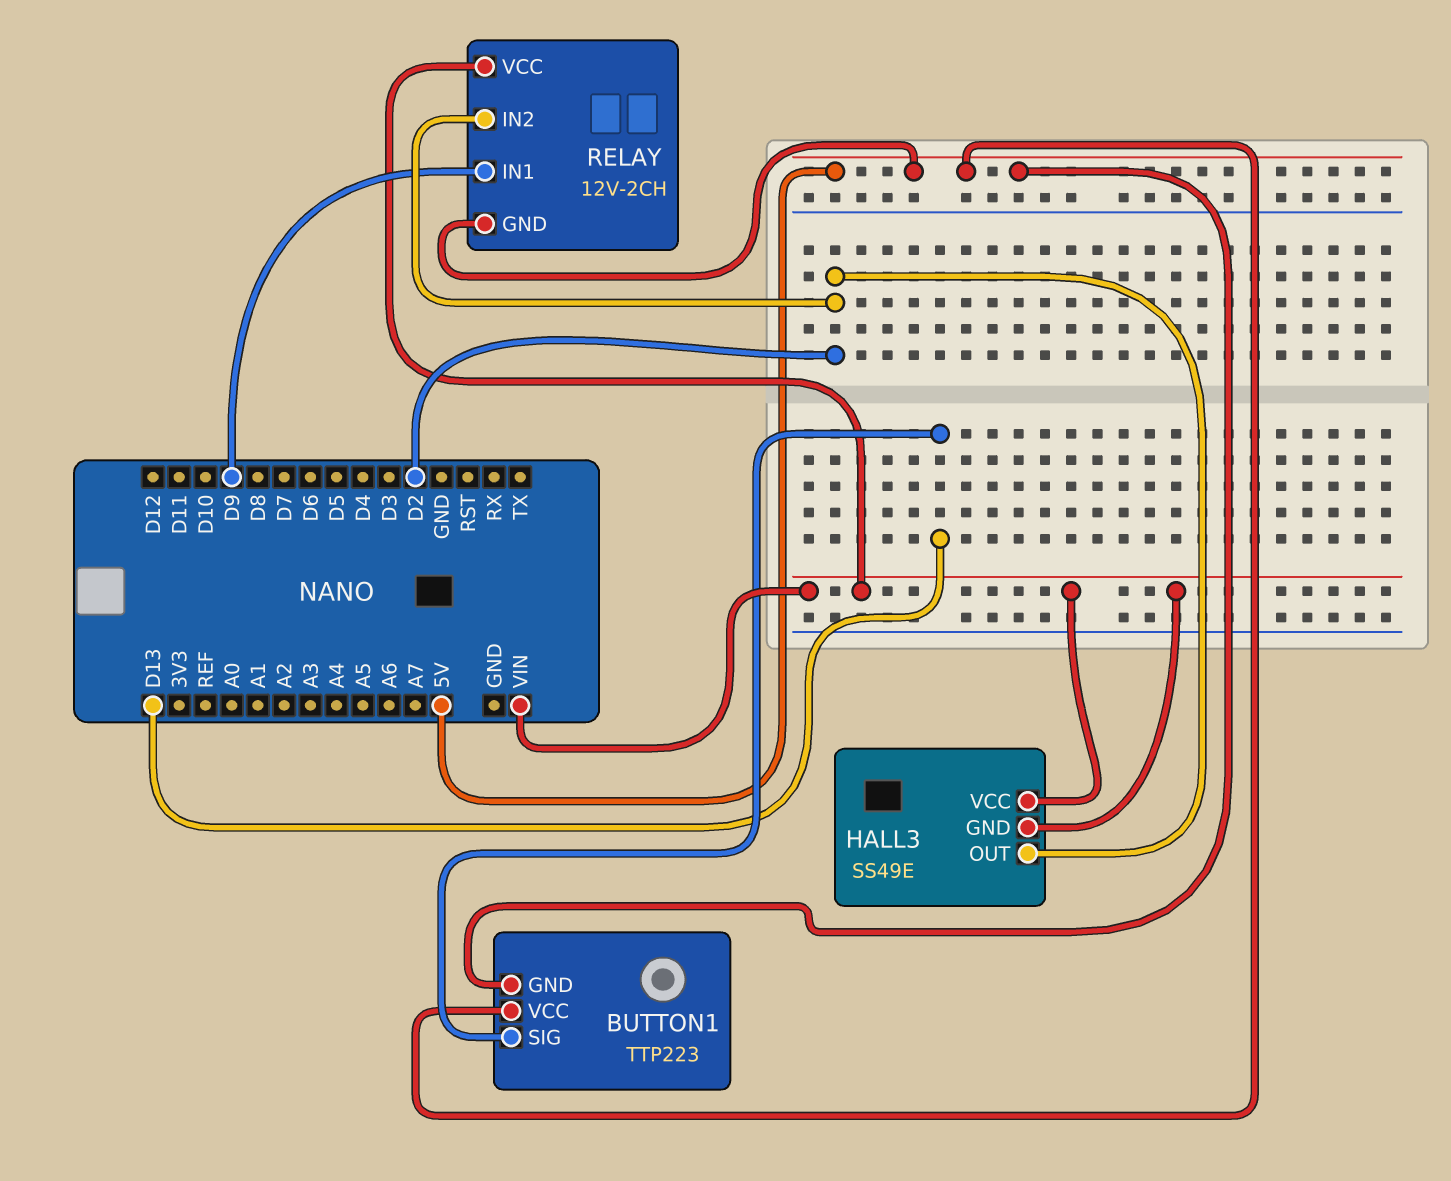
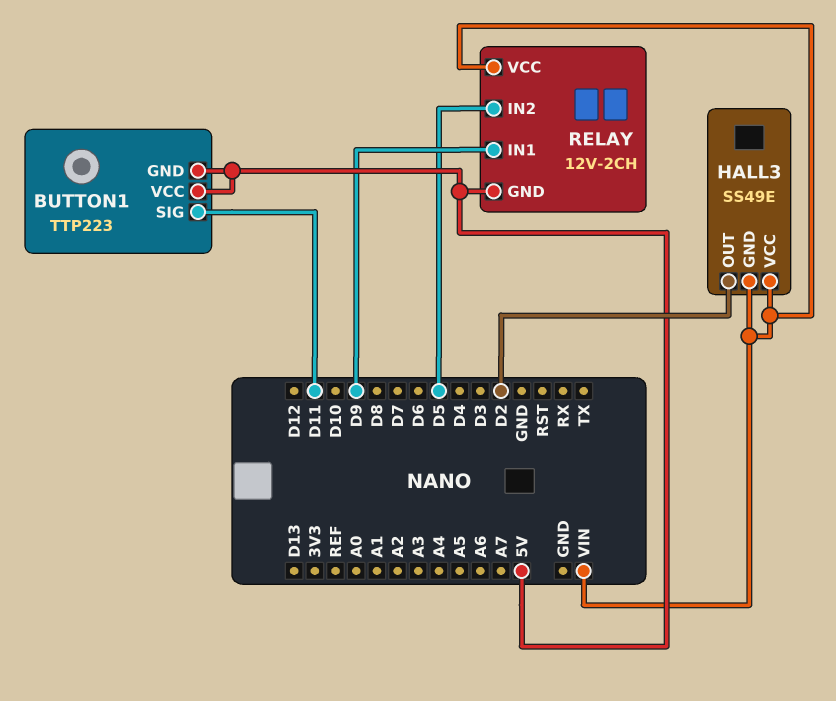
BUTTON1 pin SIG: D13 -> D11
RELAY pin IN2: D2 -> D5

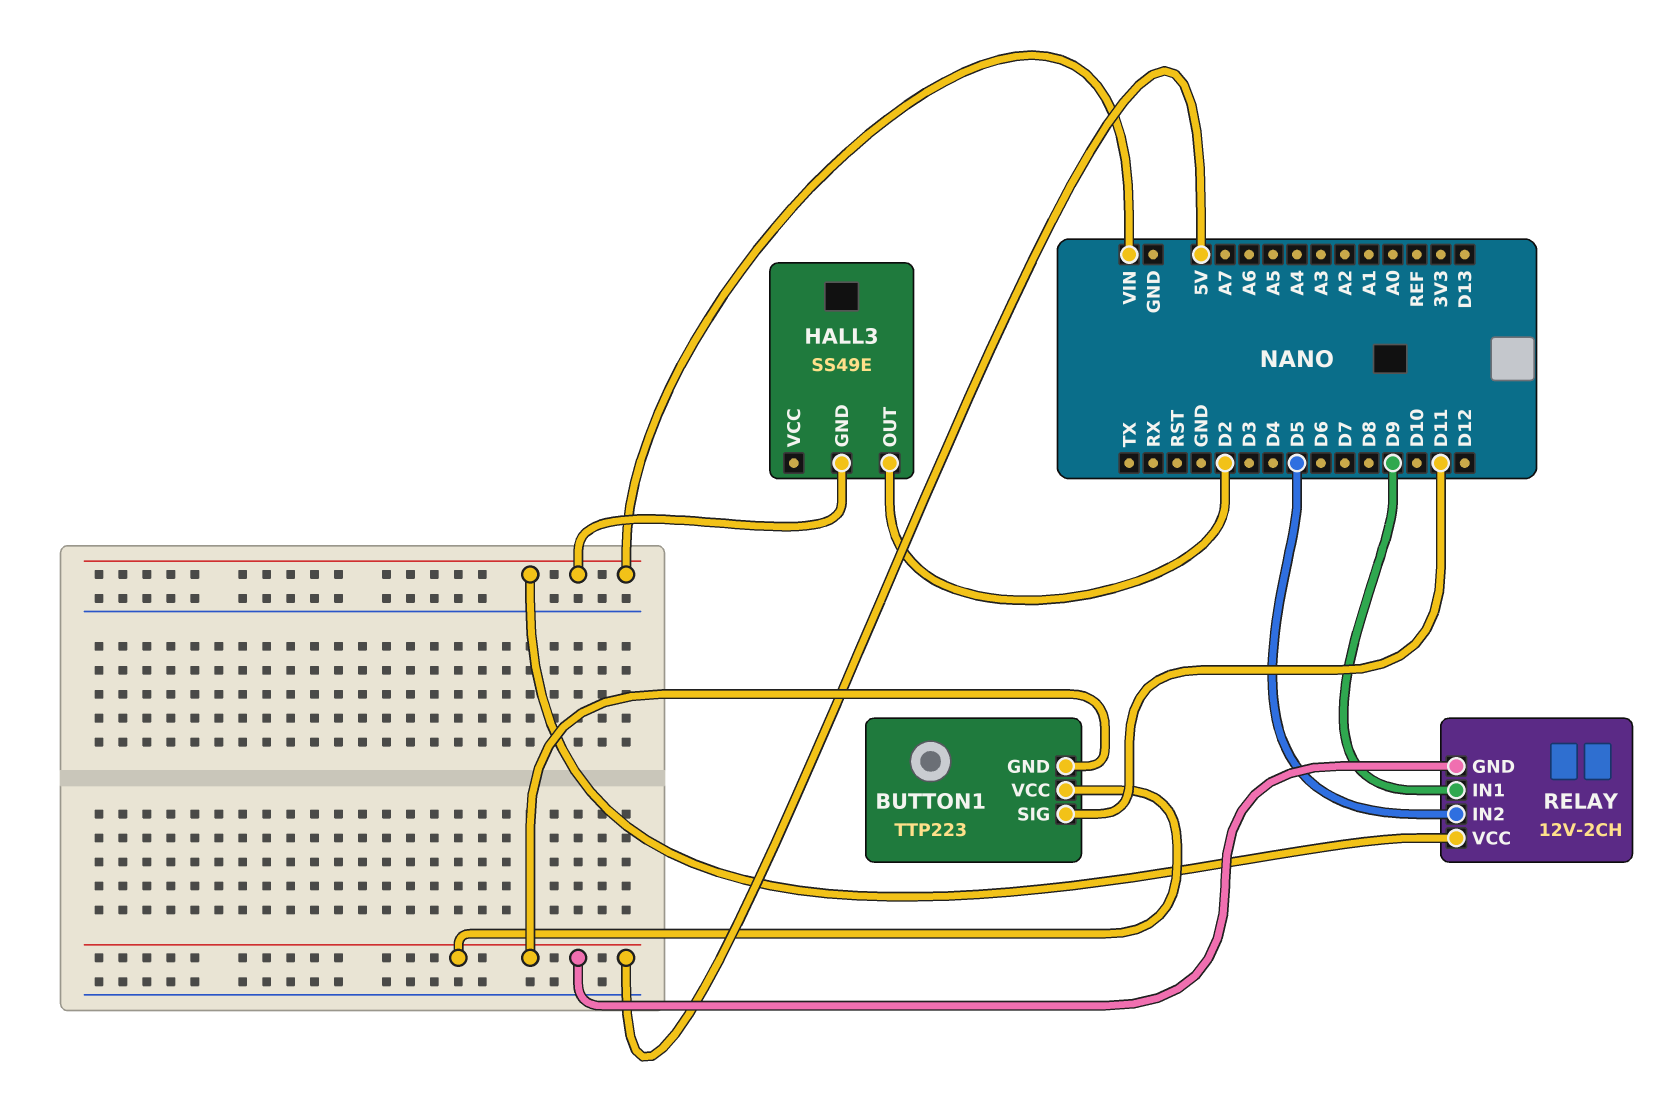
HALL3 pin VCC: VIN -> none

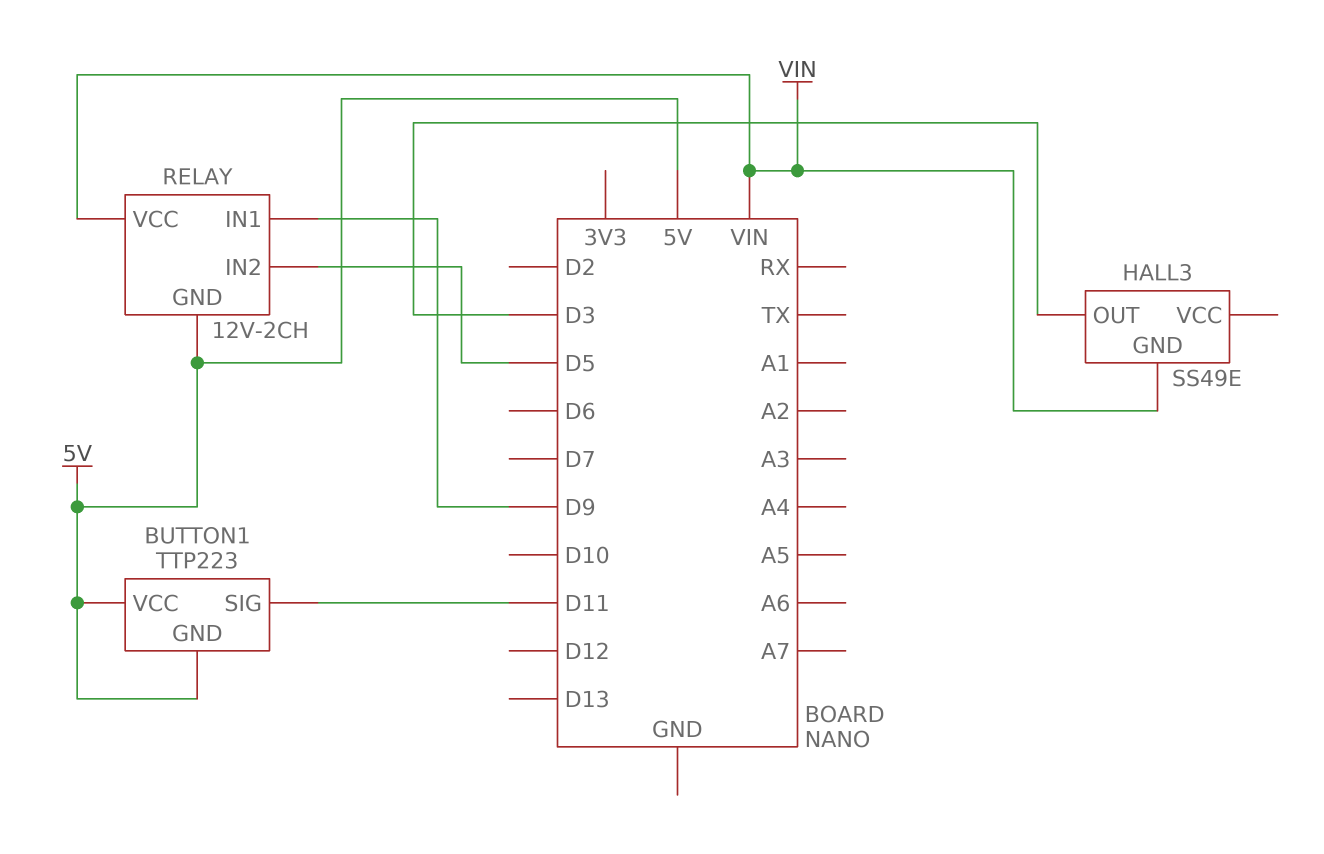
HALL3 pin OUT: D2 -> D3

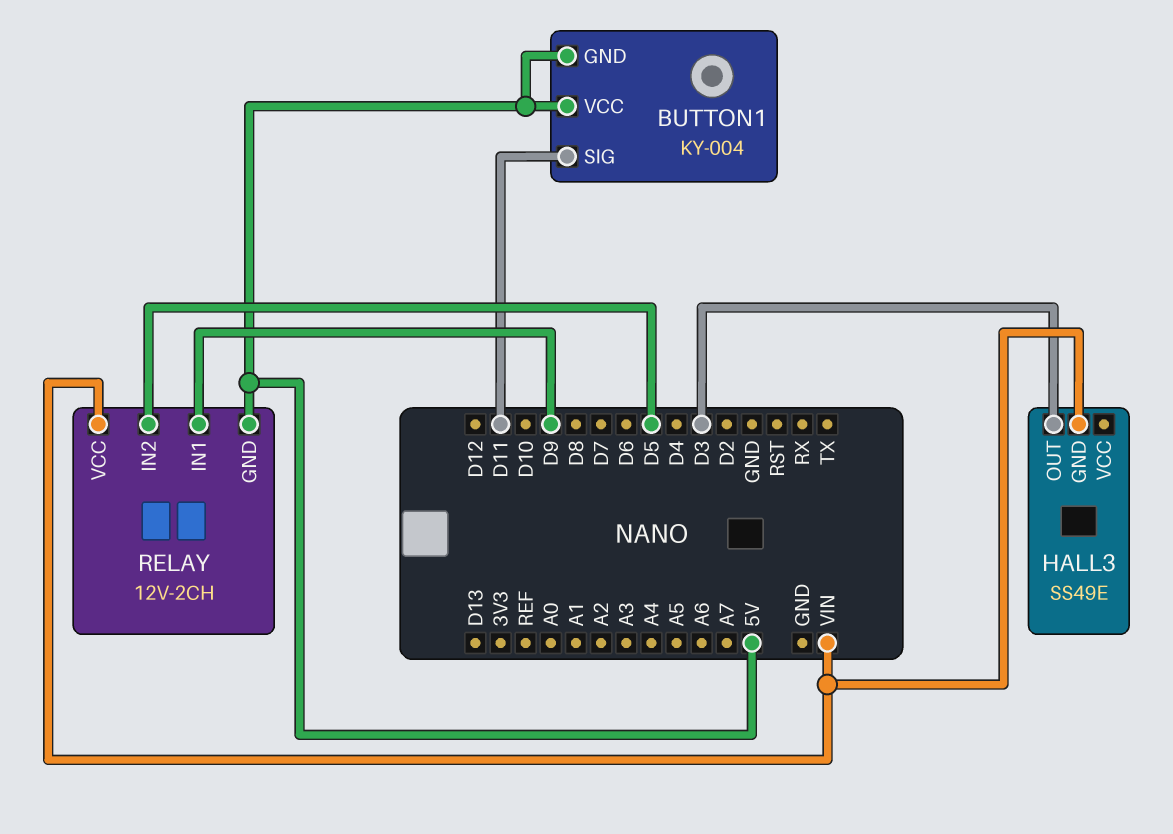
BUTTON1: TTP223 -> KY-004

